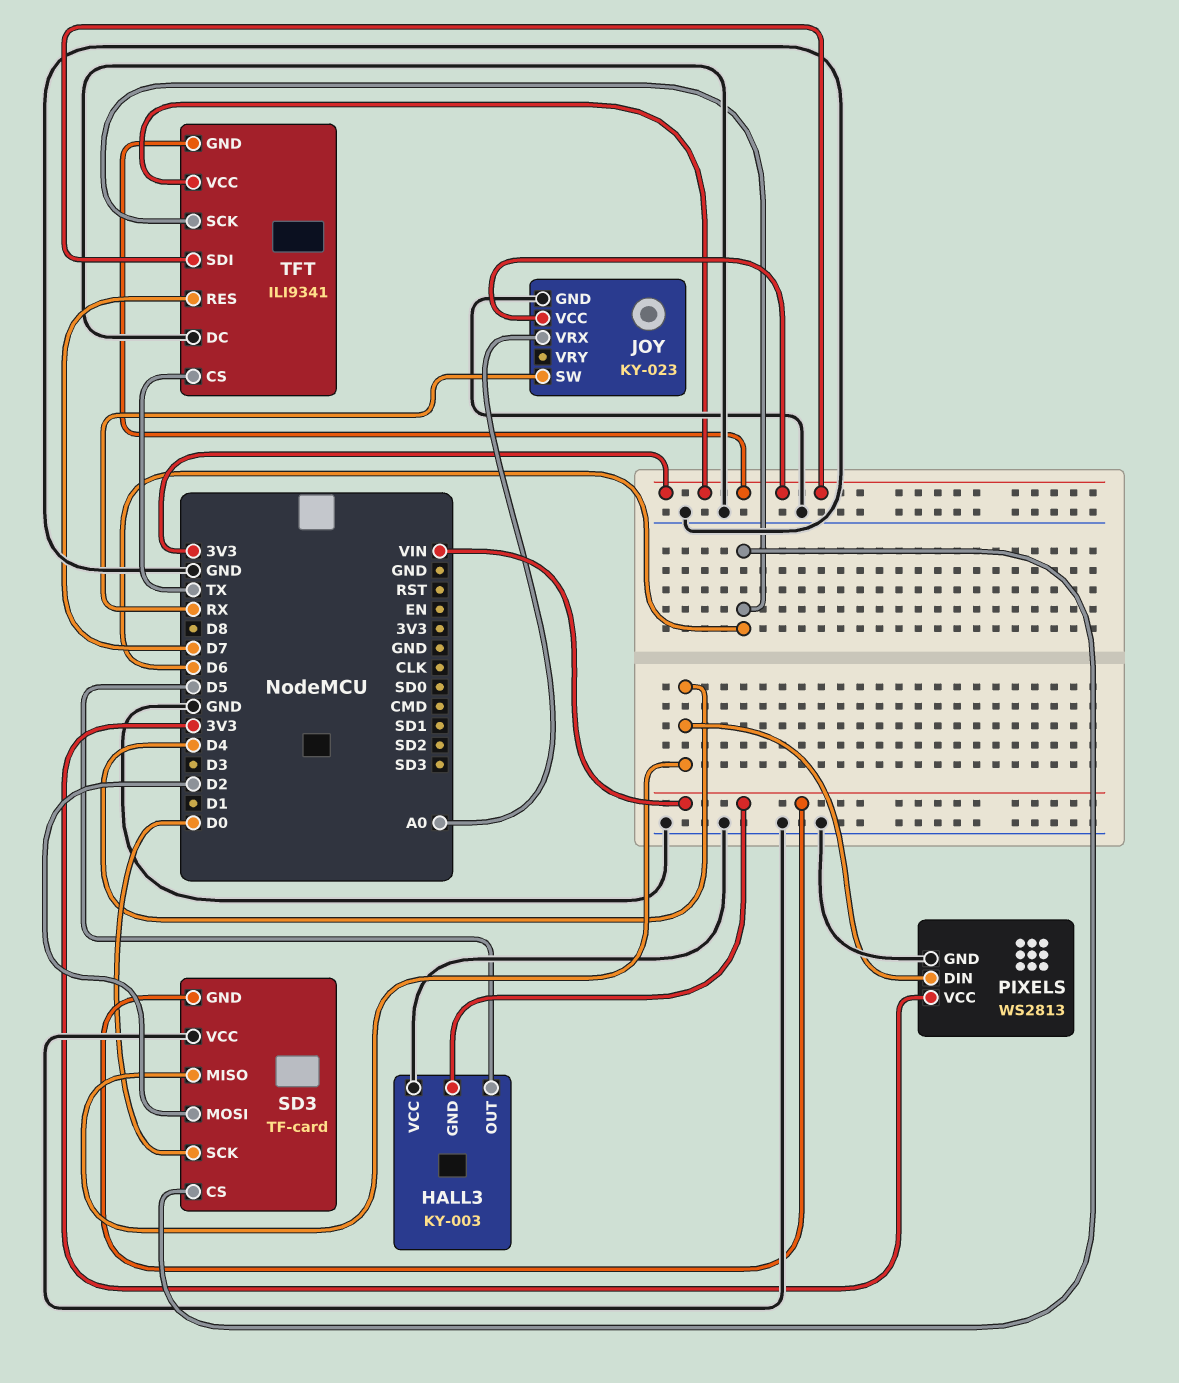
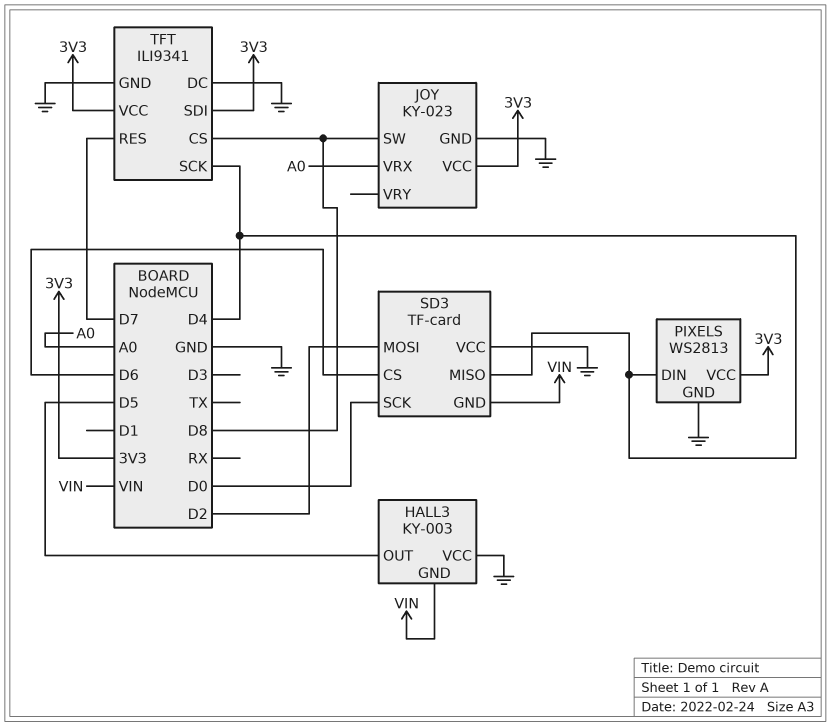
JOY pin SW: RX -> D8
TFT pin CS: TX -> D8
TFT pin GND: 3V3 -> GND
TFT pin SCK: D6 -> D4

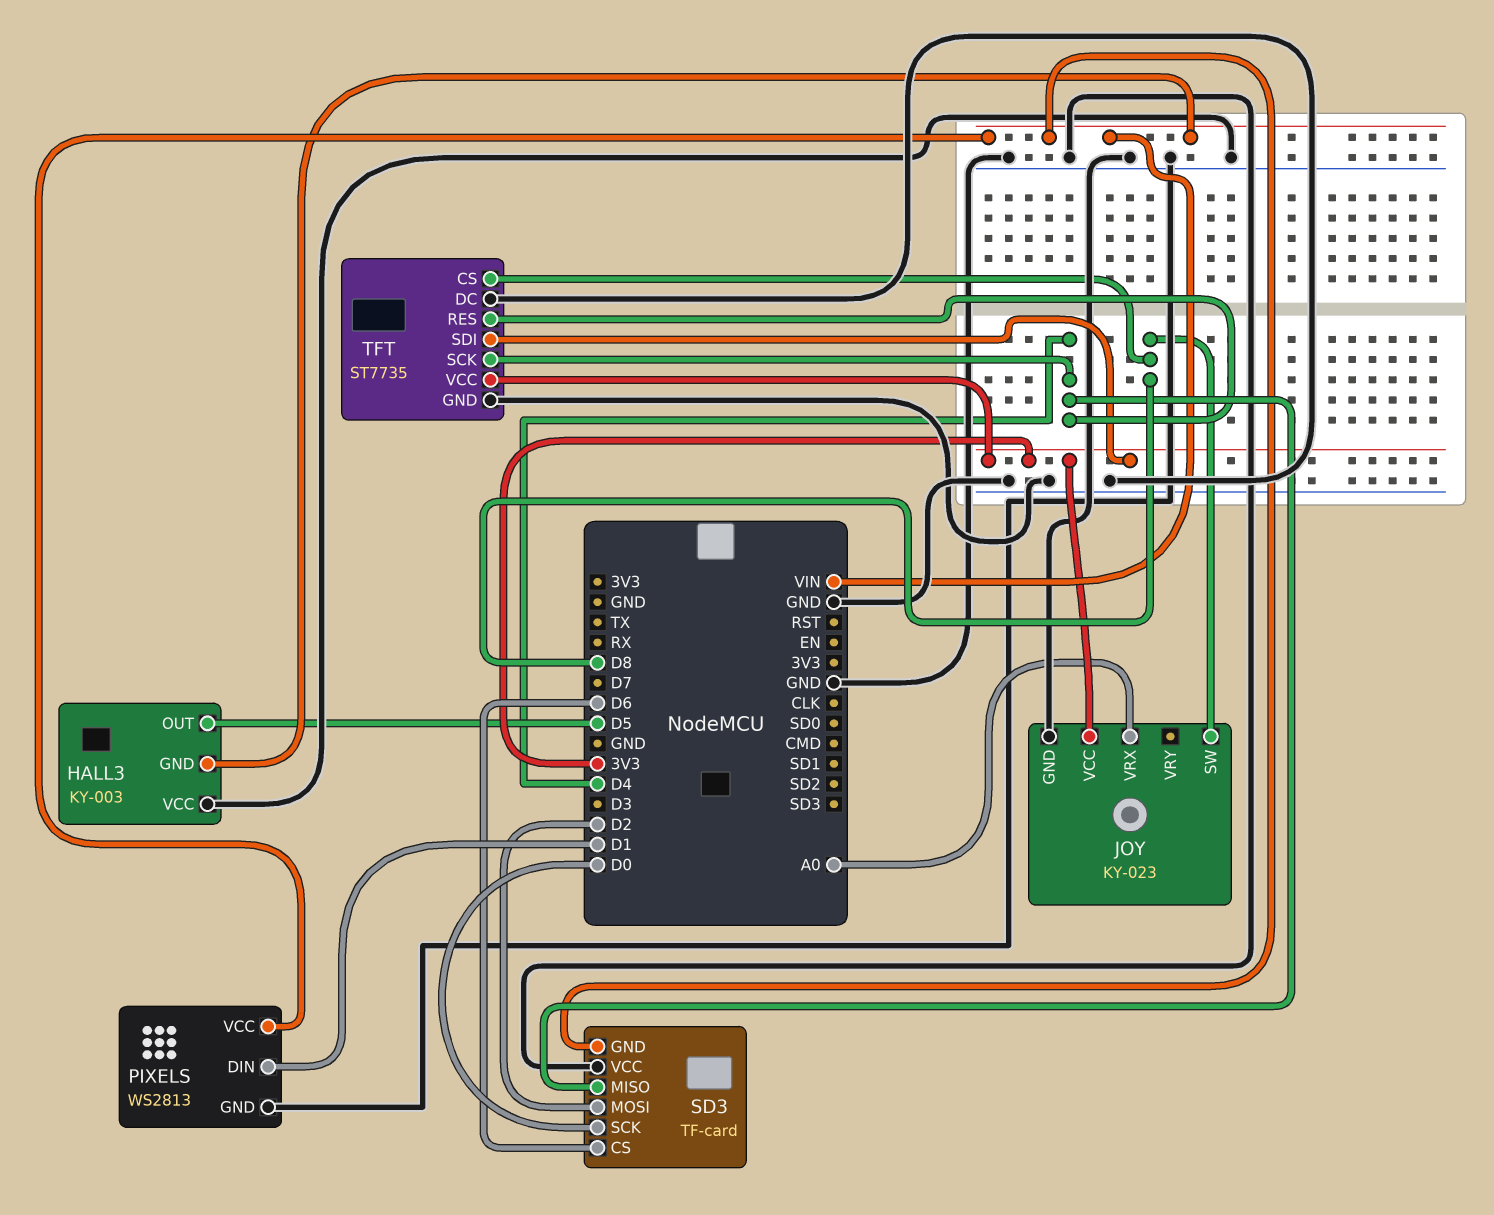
PIXELS pin DIN: D4 -> D1
PIXELS pin VCC: 3V3 -> VIN
TFT: ILI9341 -> ST7735
TFT pin RES: D7 -> D4

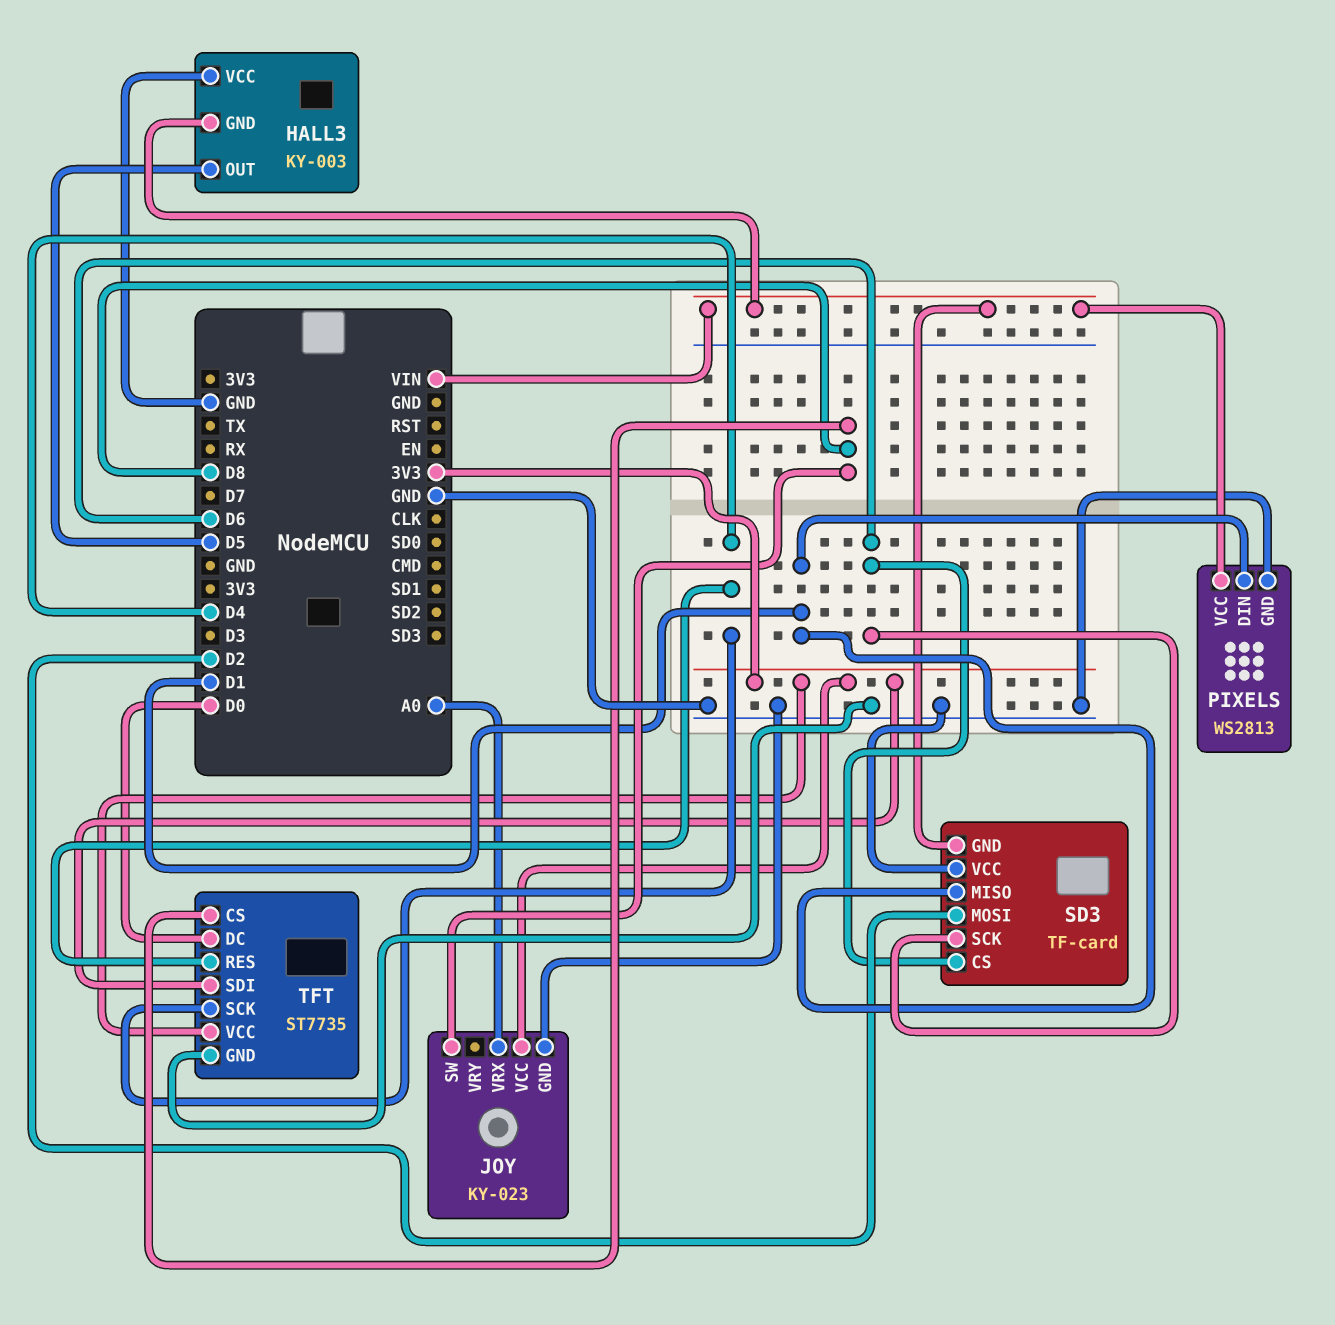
SD3 pin MISO: D4 -> D1
SD3 pin SCK: D0 -> D6
TFT pin DC: GND -> D0

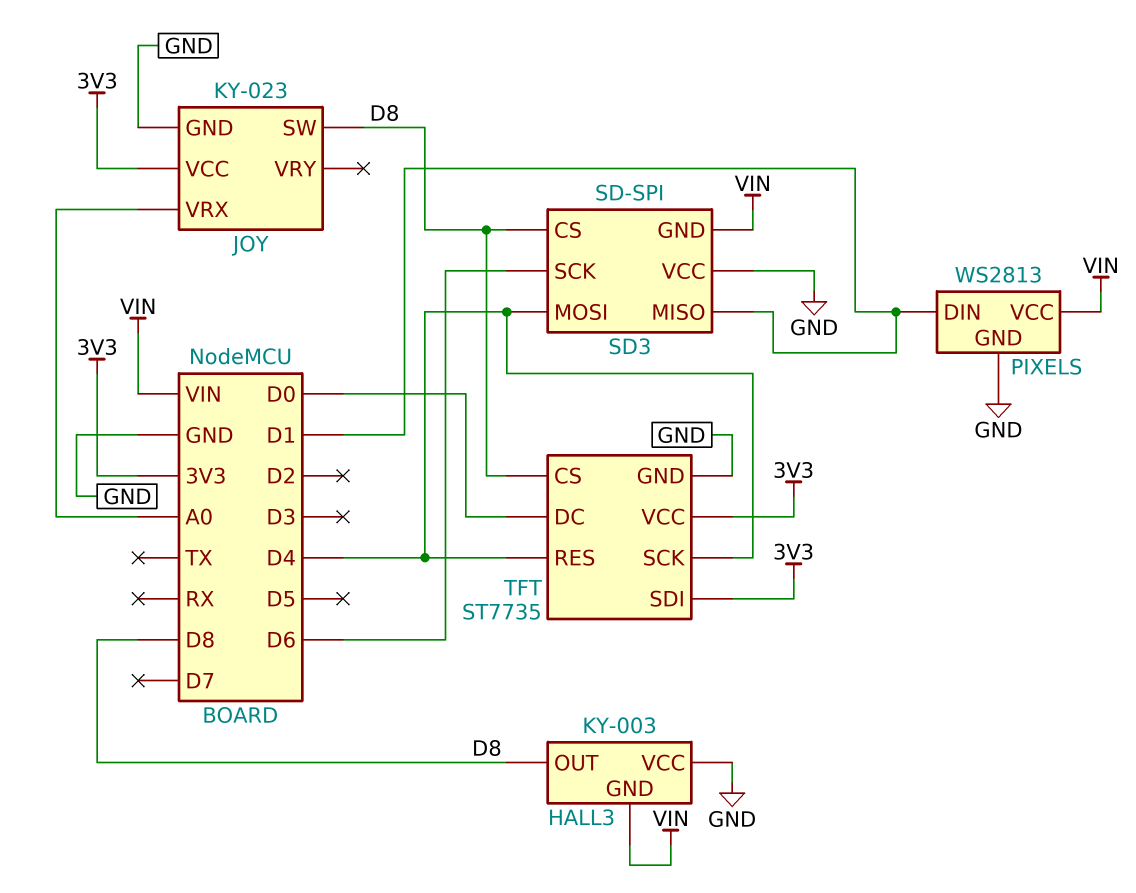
HALL3 pin OUT: D5 -> D8
SD3: TF-card -> SD-SPI
SD3 pin CS: D6 -> D8
SD3 pin MOSI: D2 -> D4

